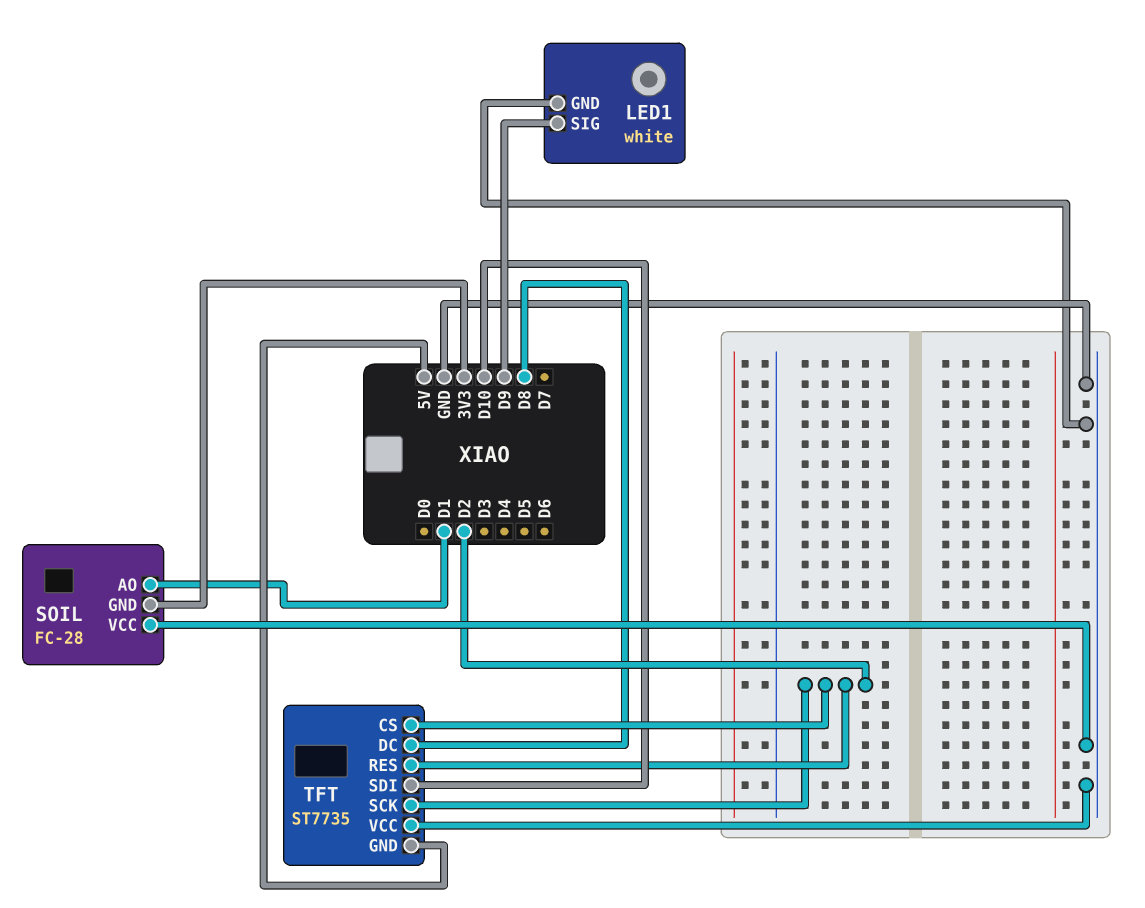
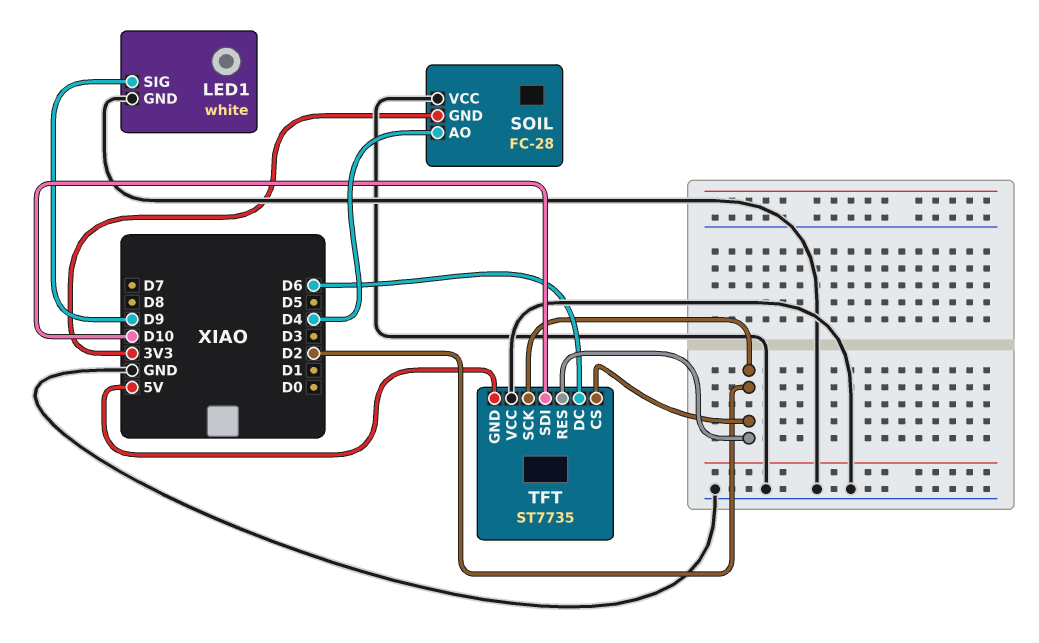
SOIL pin AO: D1 -> D4
TFT pin DC: D8 -> D6

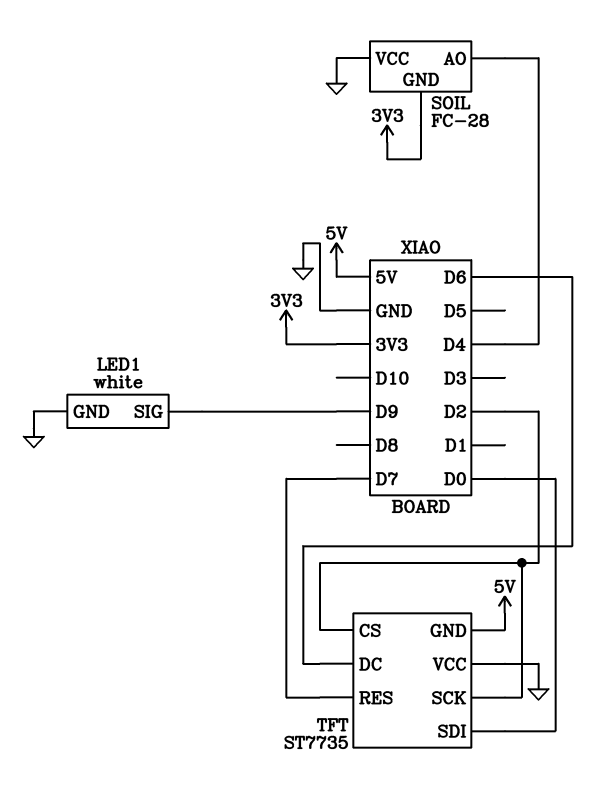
TFT pin RES: D2 -> D7
TFT pin SDI: D10 -> D0

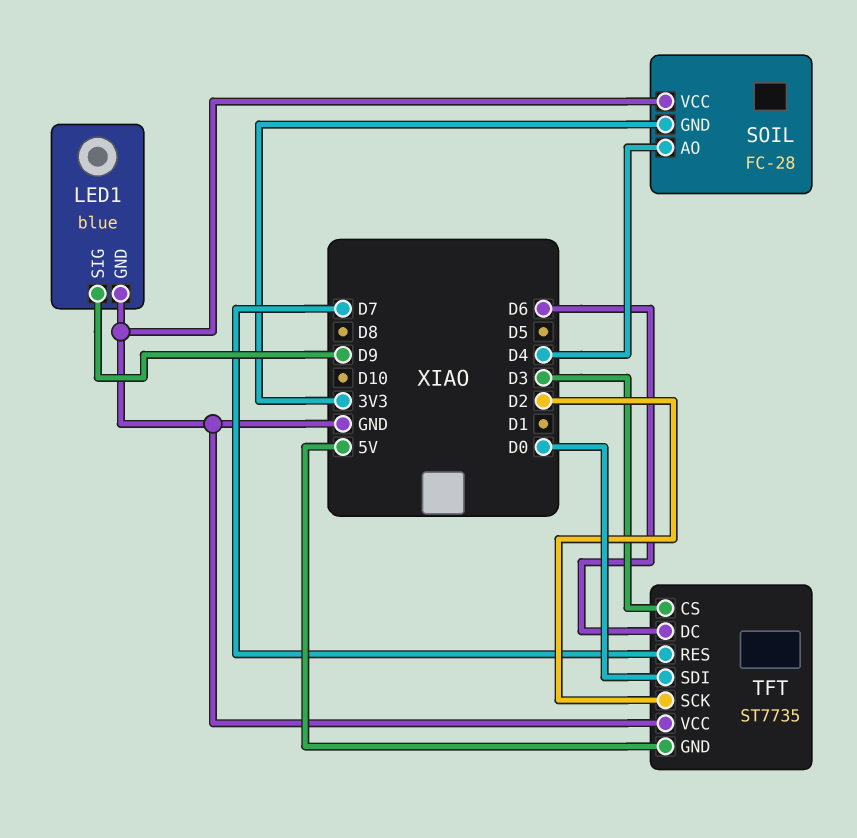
LED1: white -> blue
TFT pin CS: D2 -> D3

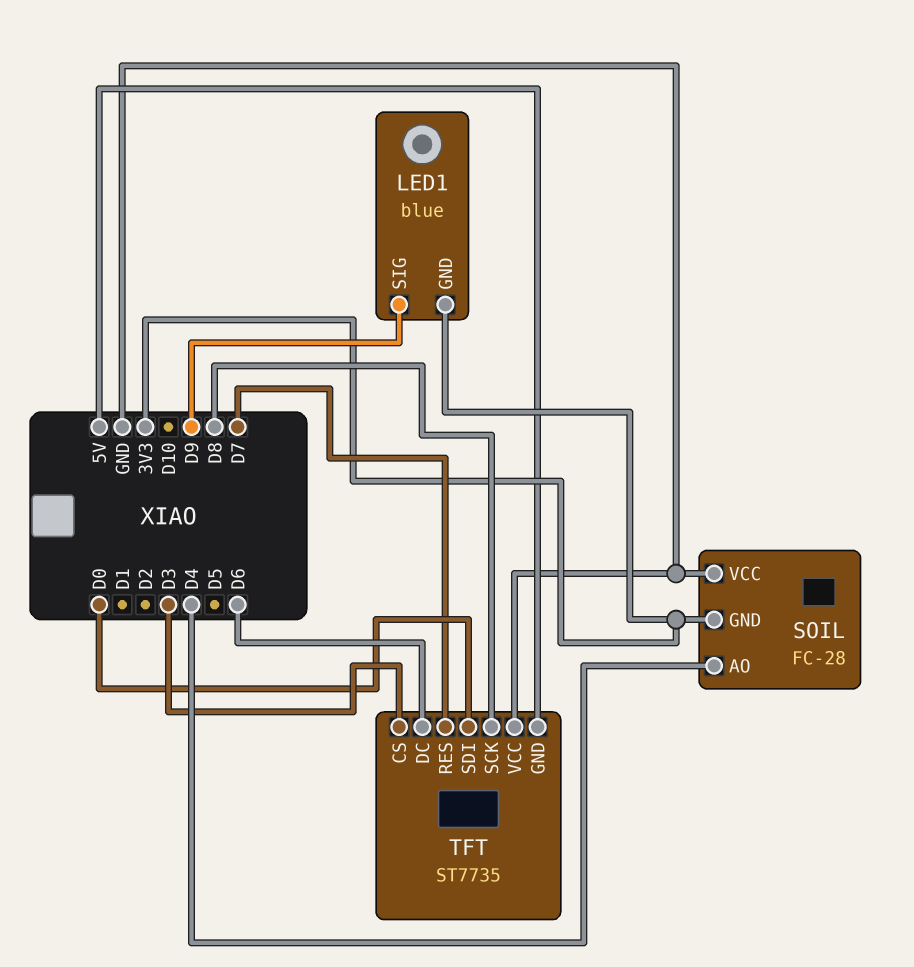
LED1 pin GND: GND -> 3V3
TFT pin SCK: D2 -> D8

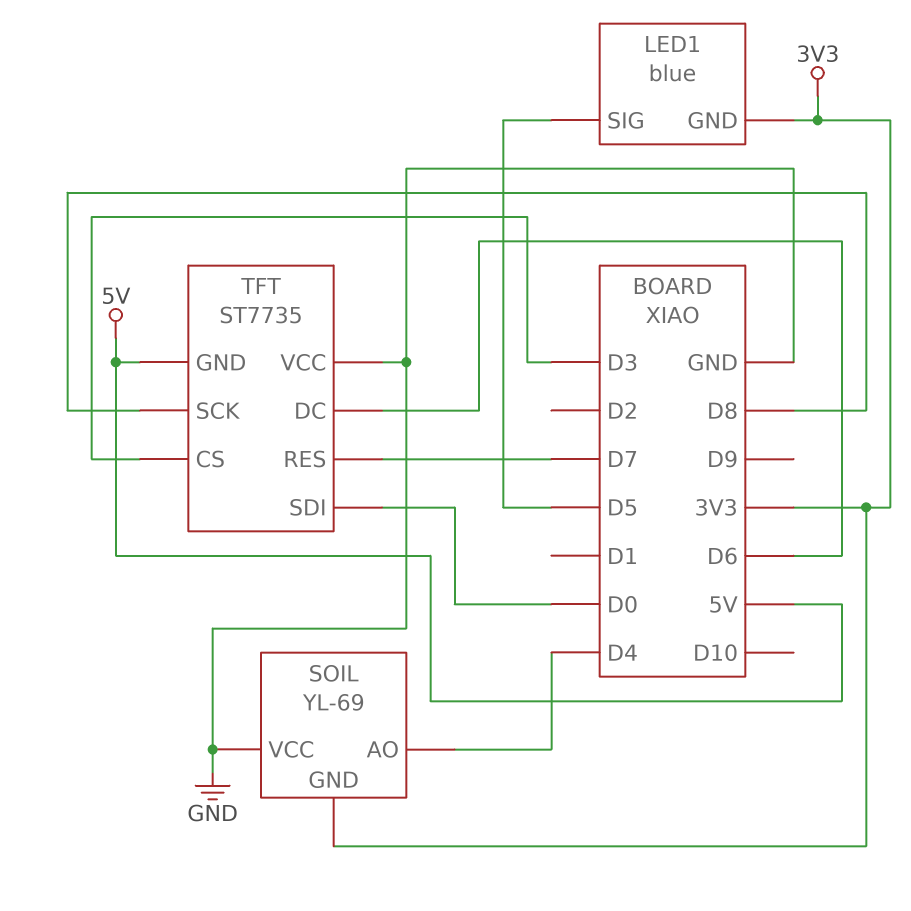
LED1 pin SIG: D9 -> D5
SOIL: FC-28 -> YL-69

